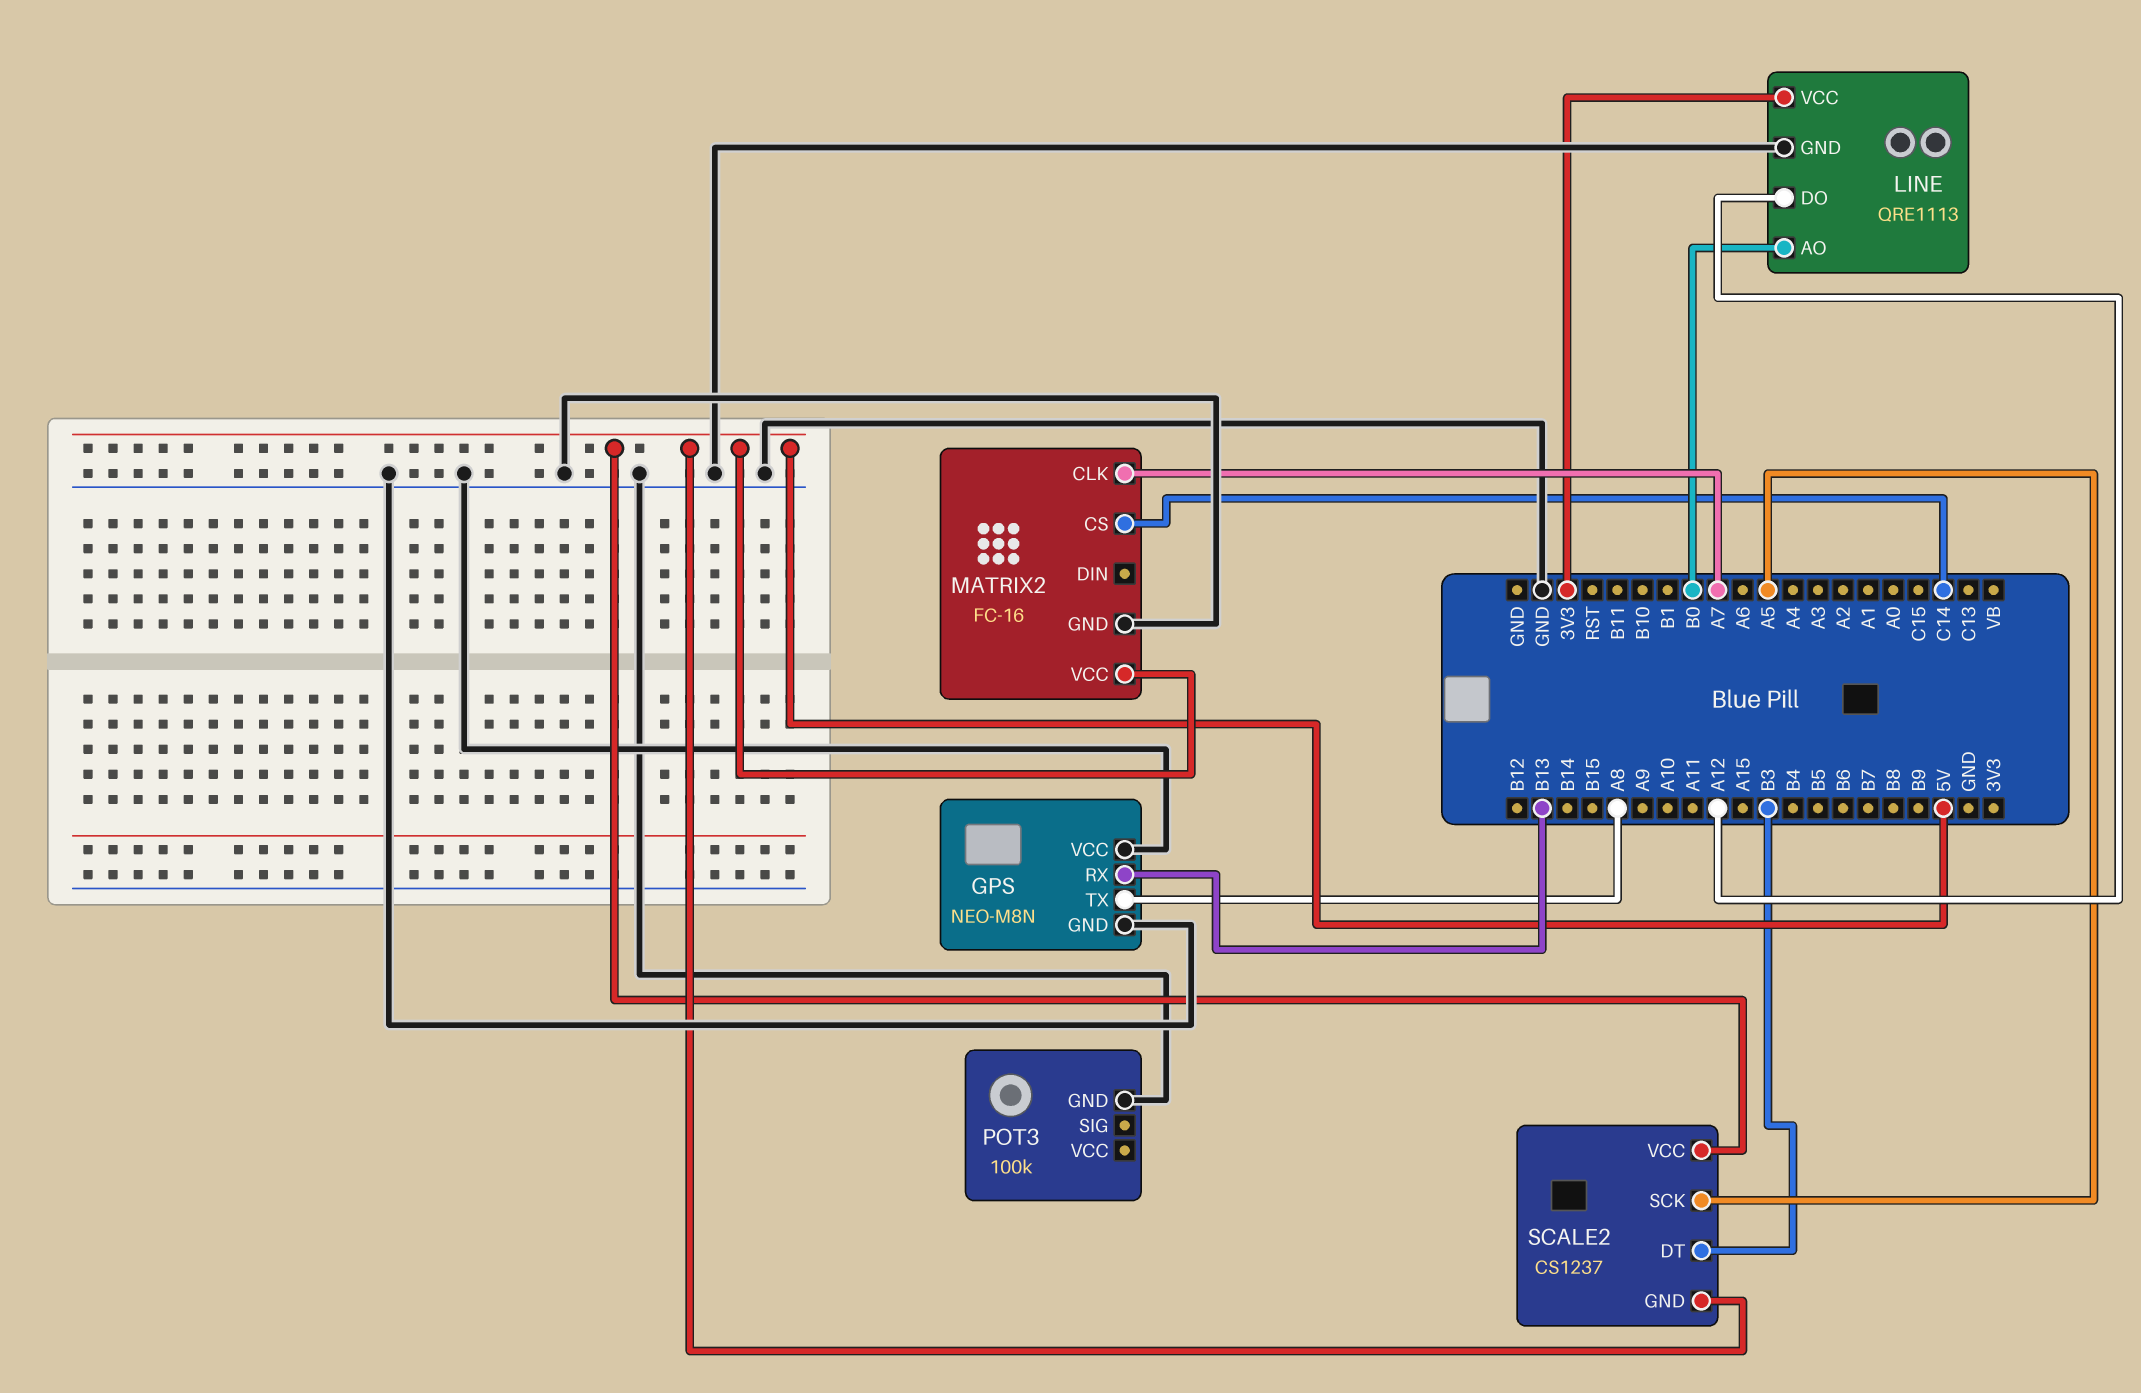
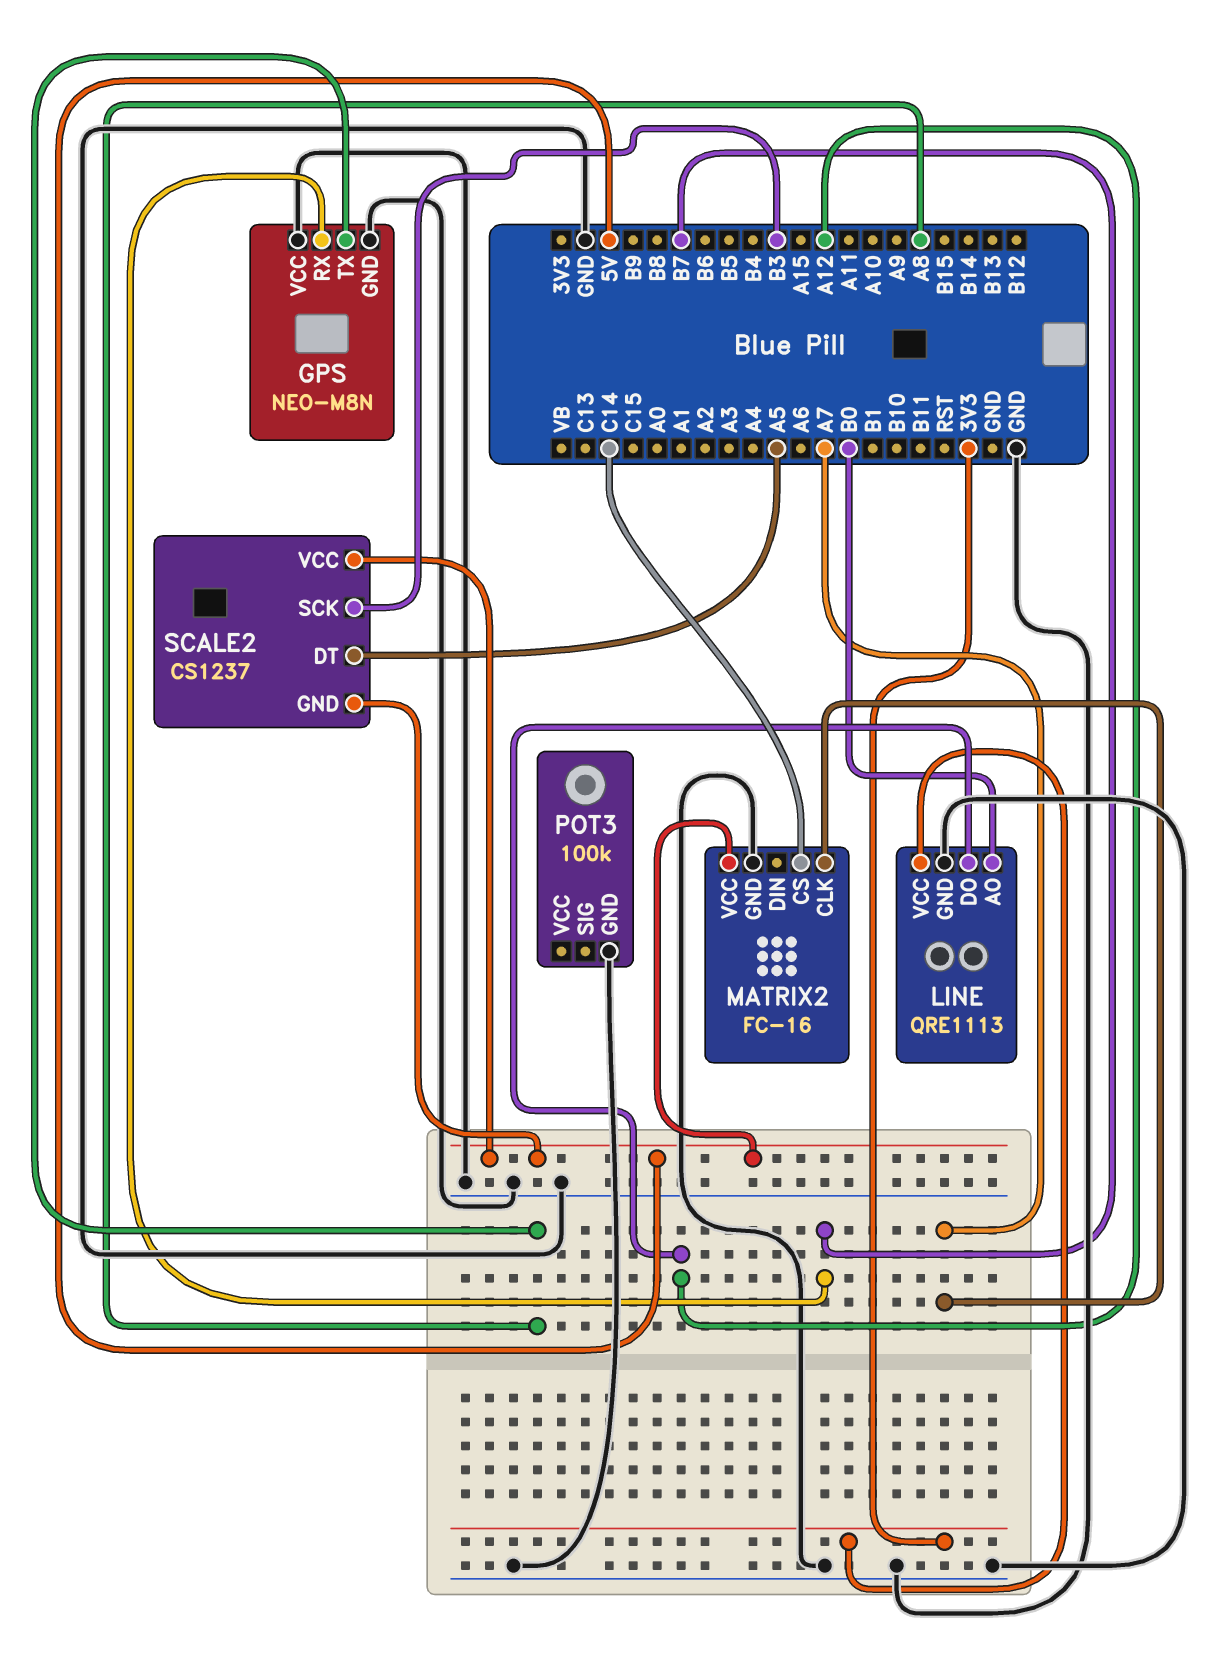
GPS pin RX: B13 -> B7
SCALE2 pin DT: B3 -> A5
SCALE2 pin SCK: A5 -> B3

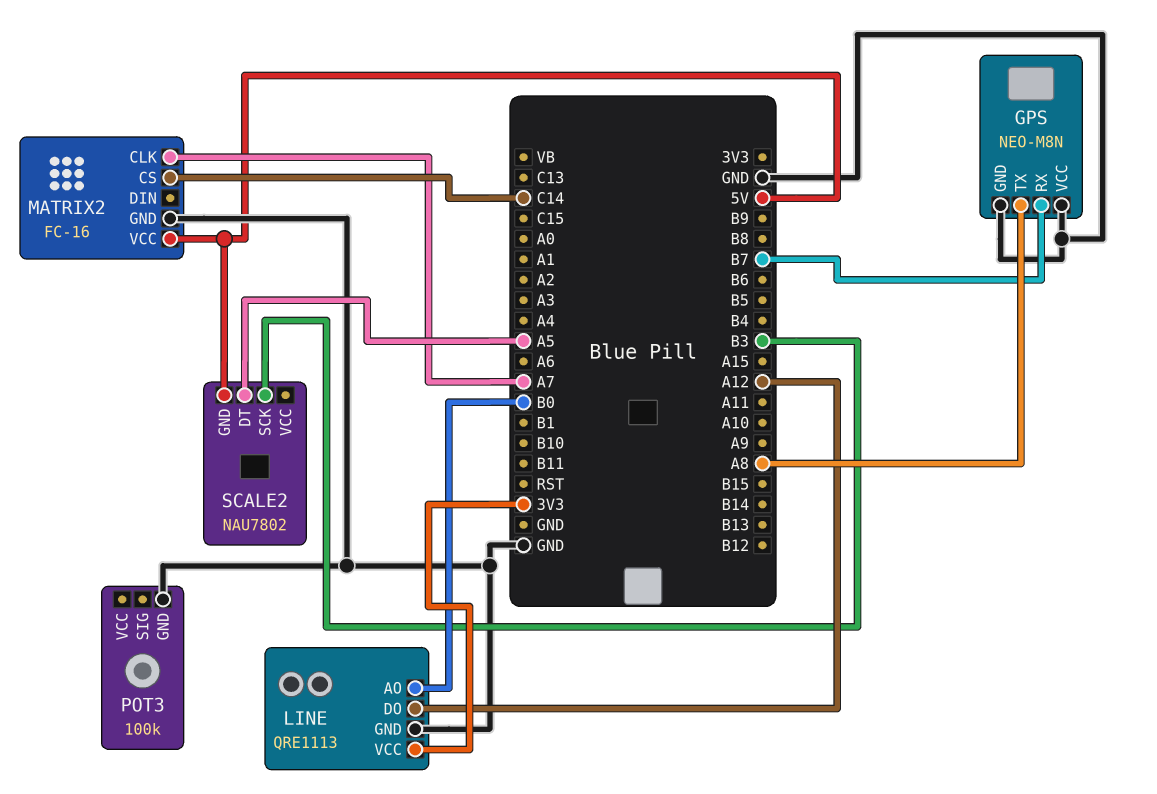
SCALE2: CS1237 -> NAU7802
SCALE2 pin VCC: 5V -> none

